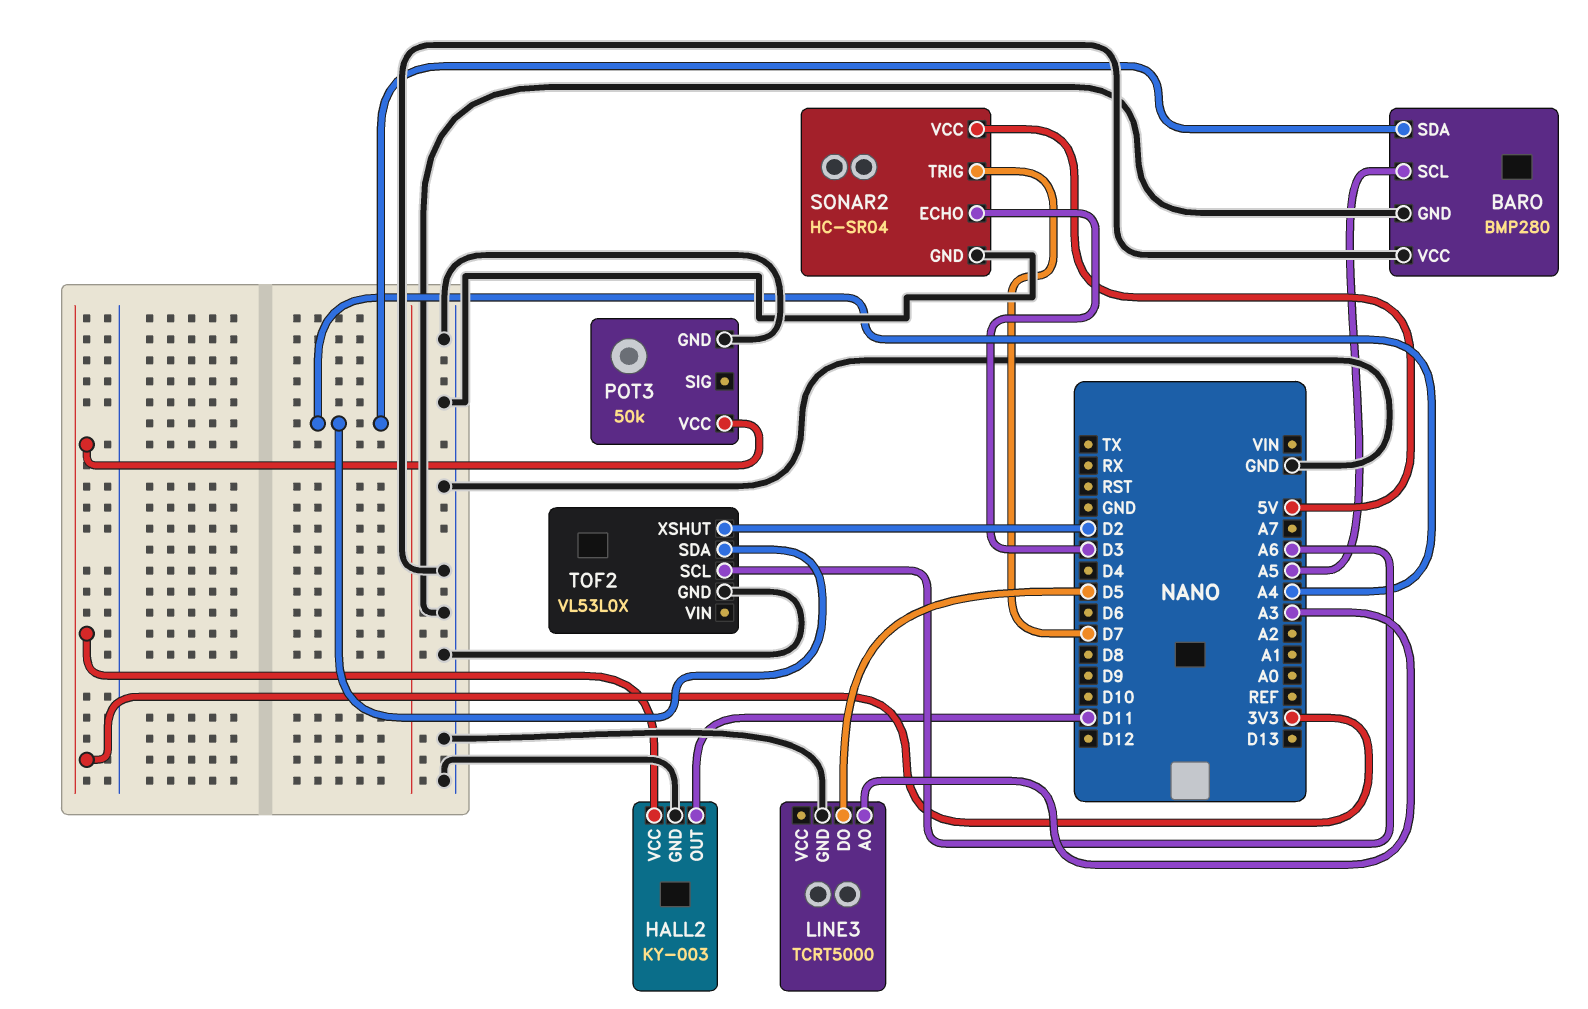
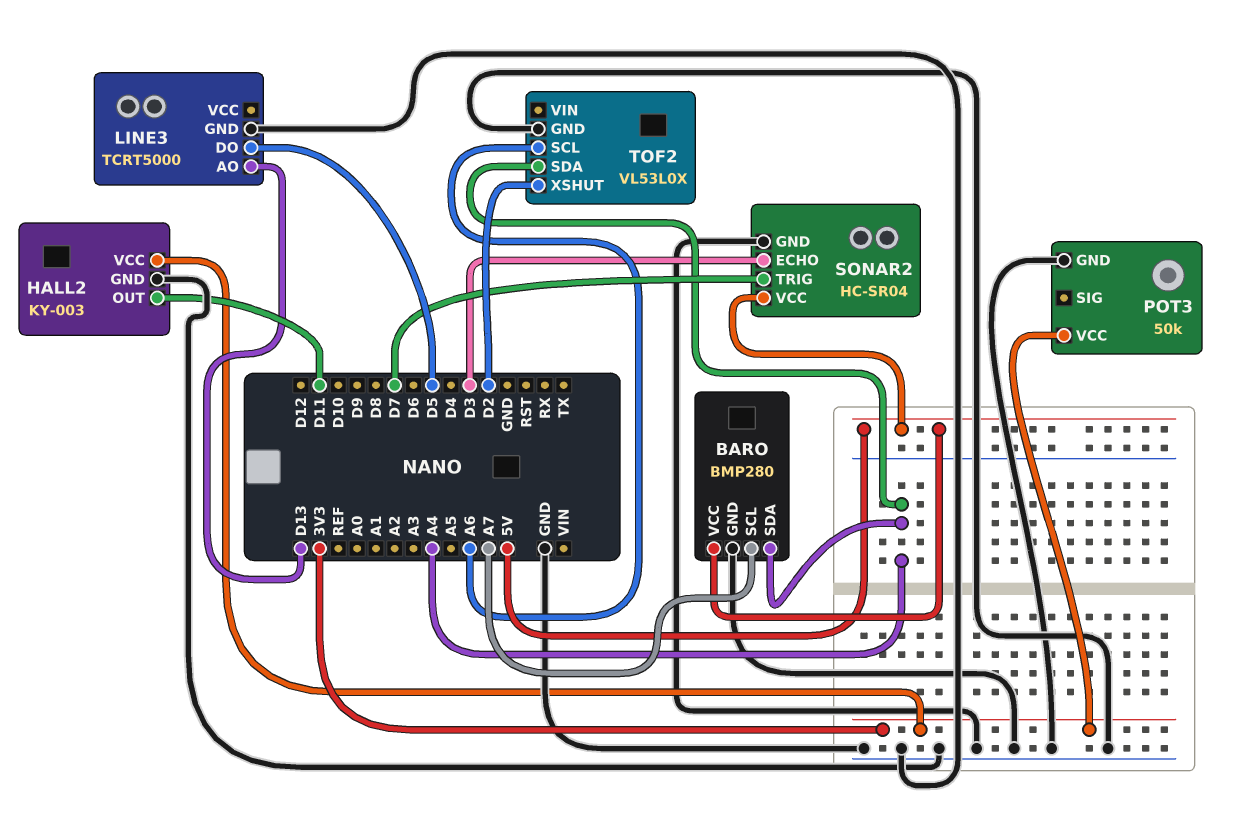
BARO pin SCL: A5 -> A7
BARO pin VCC: GND -> 5V
LINE3 pin AO: A3 -> D13

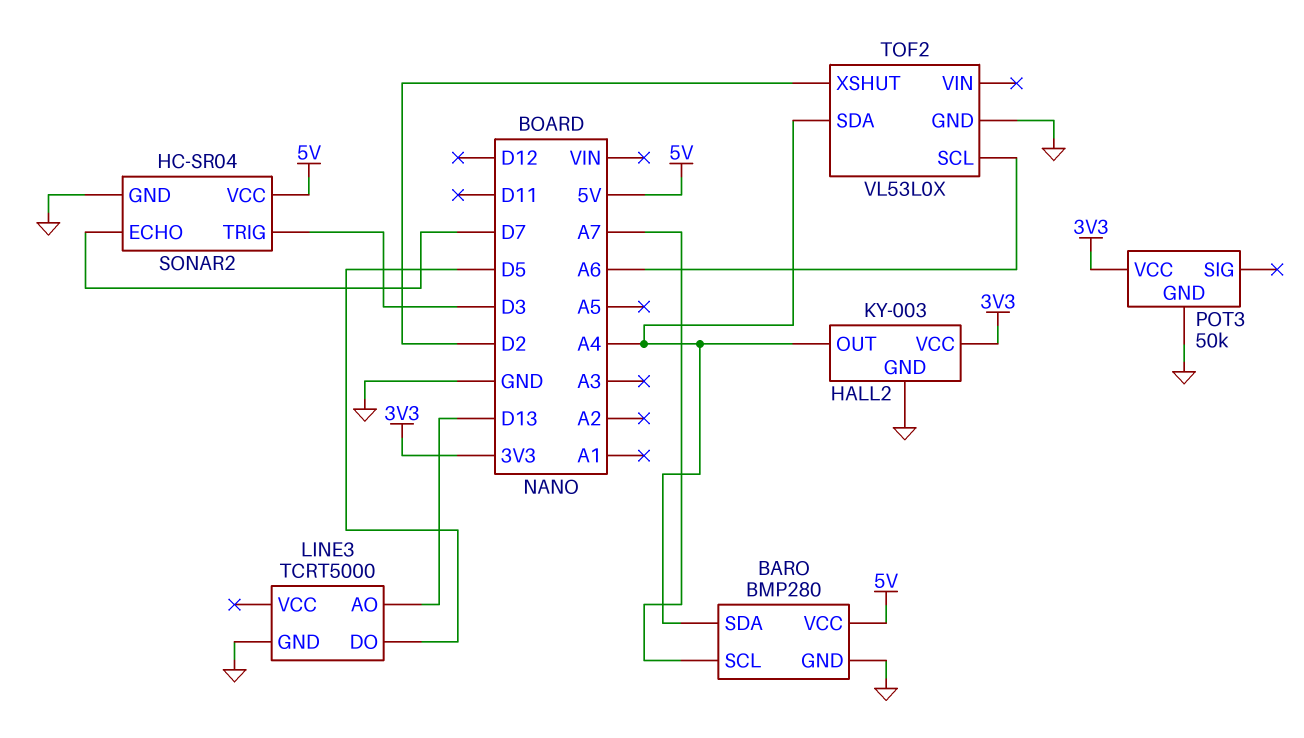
HALL2 pin OUT: D11 -> A4
SONAR2 pin ECHO: D3 -> D7
SONAR2 pin TRIG: D7 -> D3

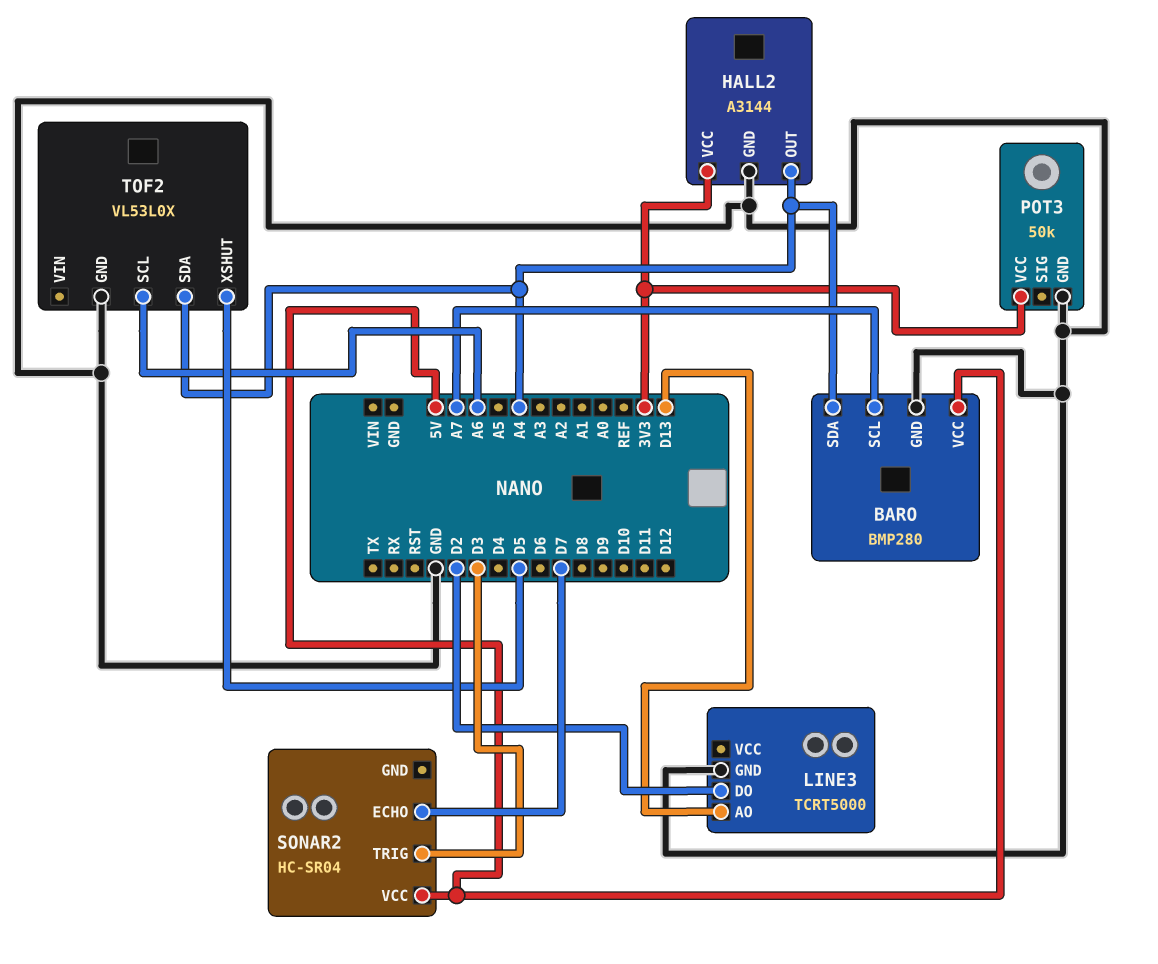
HALL2: KY-003 -> A3144
LINE3 pin DO: D5 -> D2
SONAR2 pin GND: GND -> none
TOF2 pin XSHUT: D2 -> D5

